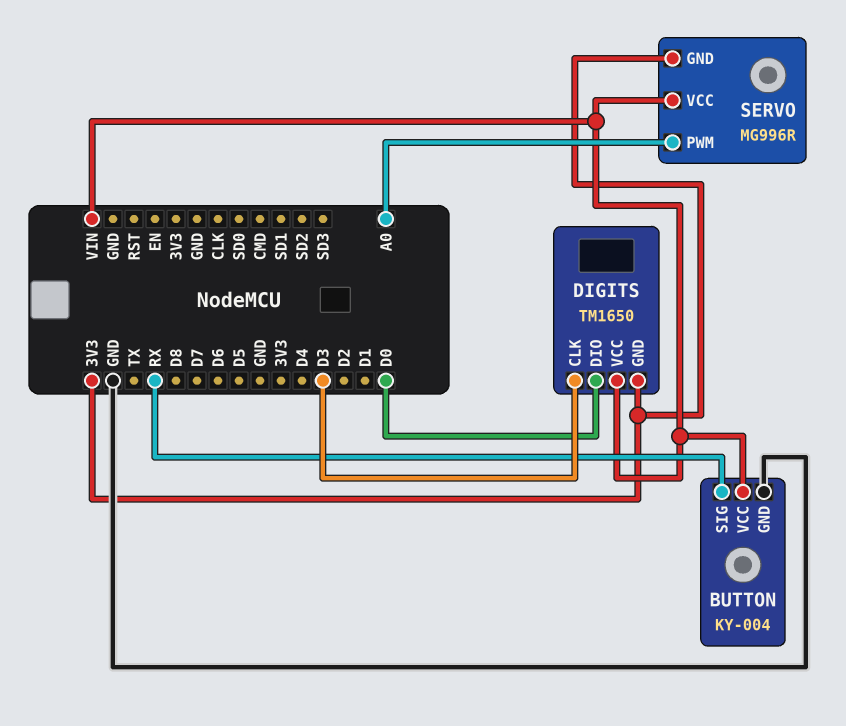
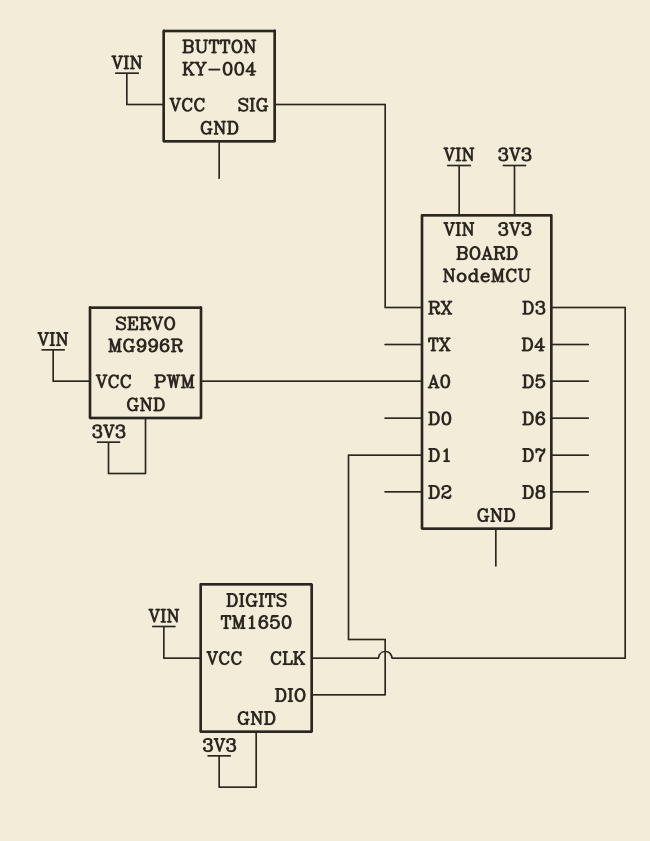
BUTTON pin GND: GND -> none
DIGITS pin DIO: D0 -> D1

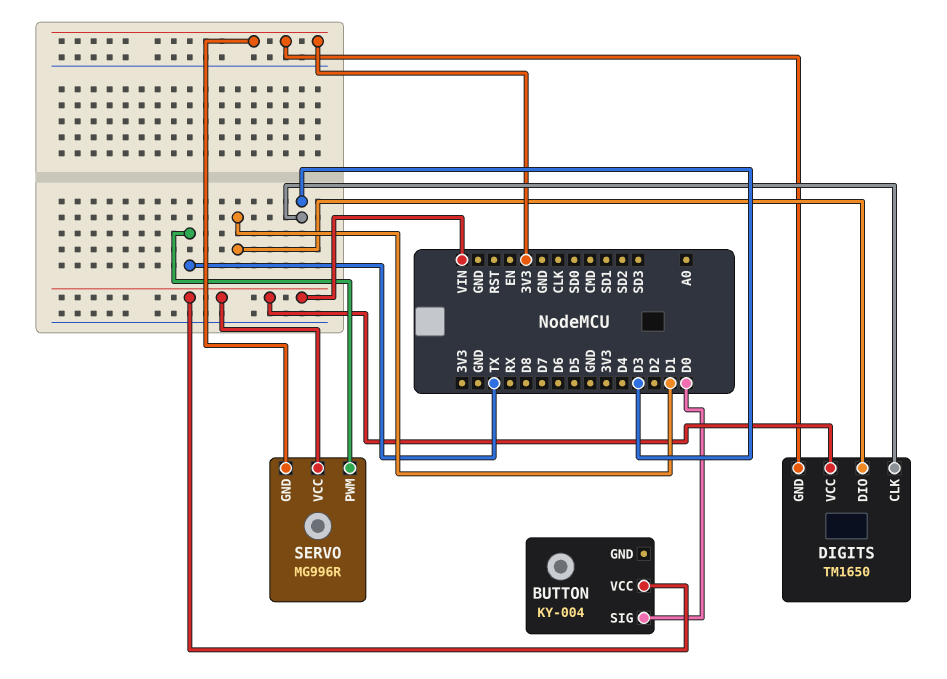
BUTTON pin SIG: RX -> D0
SERVO pin PWM: A0 -> TX

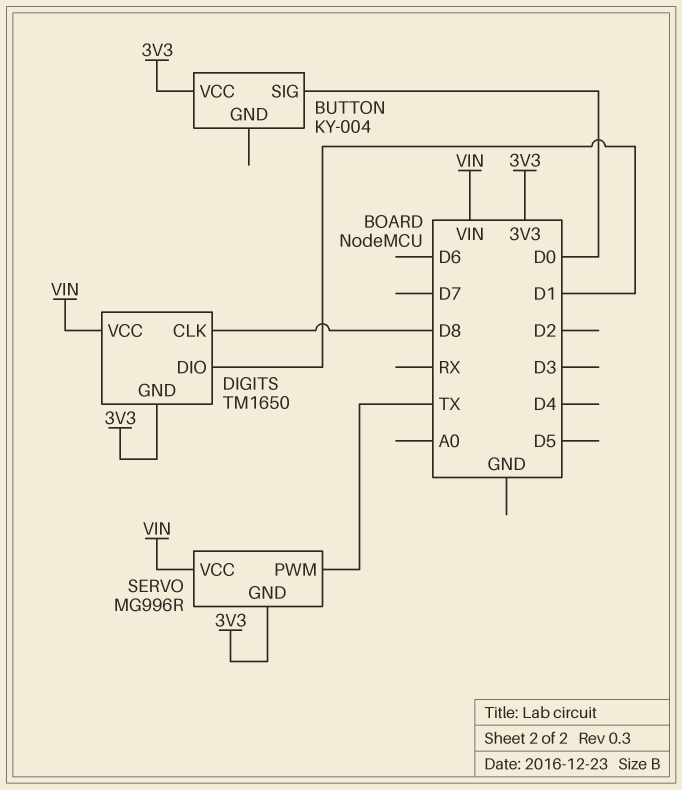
BUTTON pin VCC: VIN -> 3V3
DIGITS pin CLK: D3 -> D8

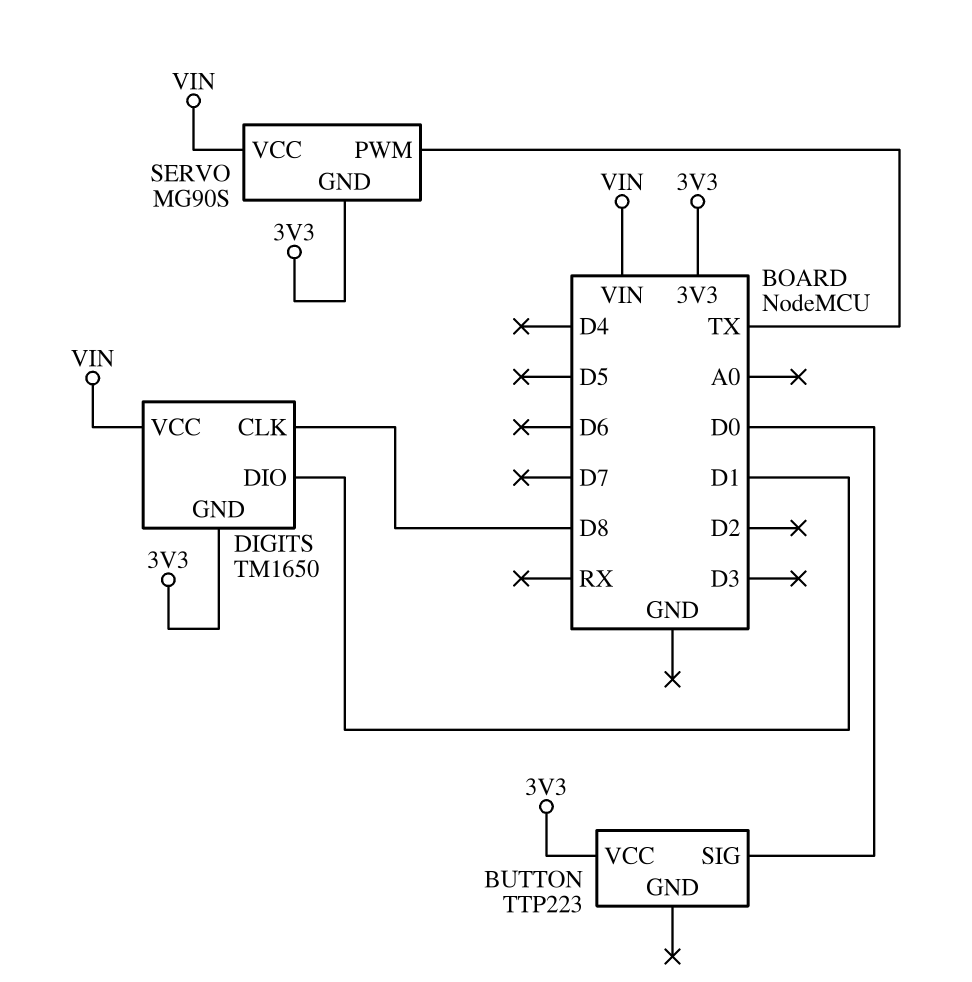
BUTTON: KY-004 -> TTP223
SERVO: MG996R -> MG90S

